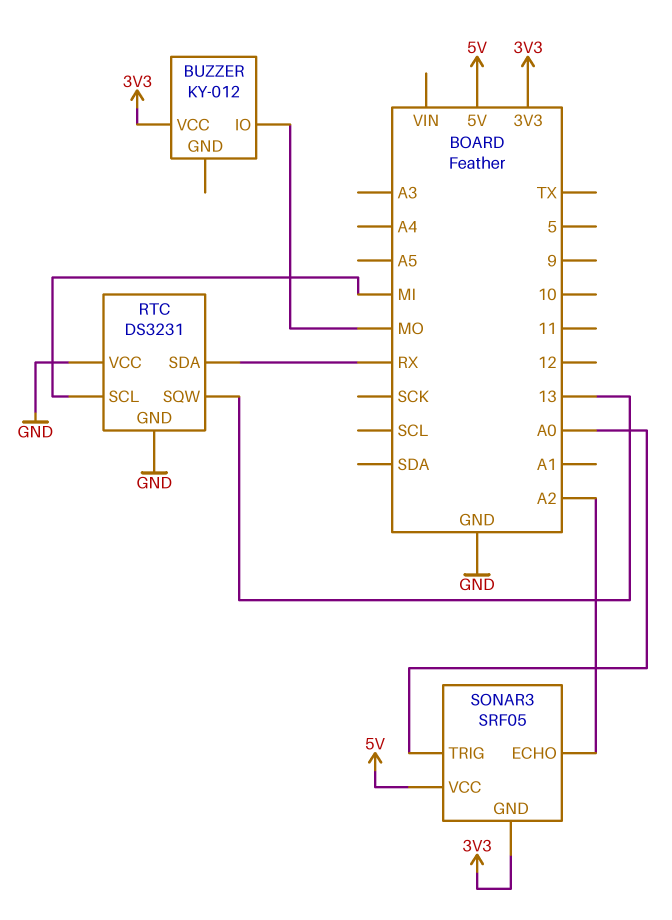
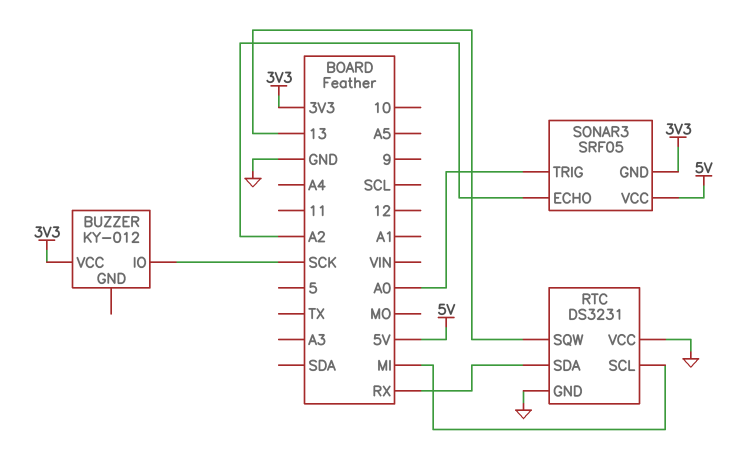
BUZZER pin IO: MO -> SCK

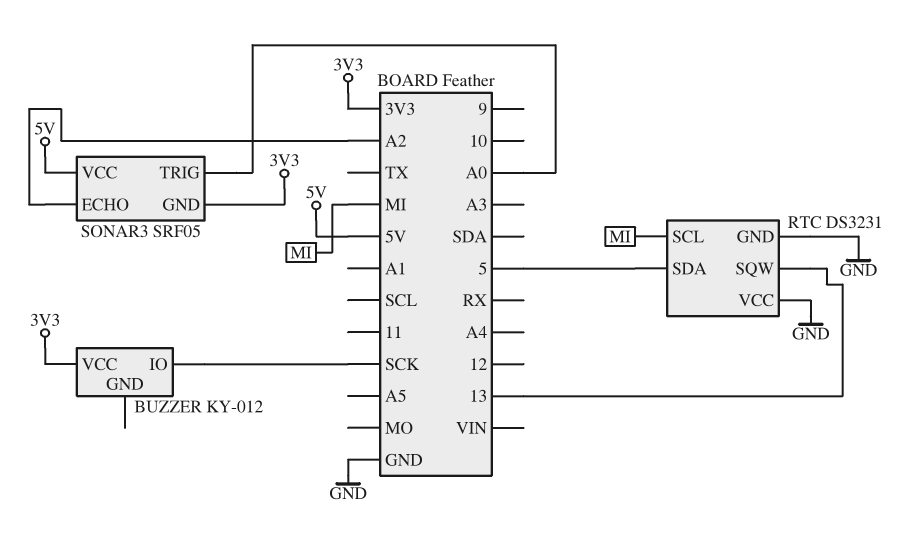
RTC pin SDA: RX -> 5

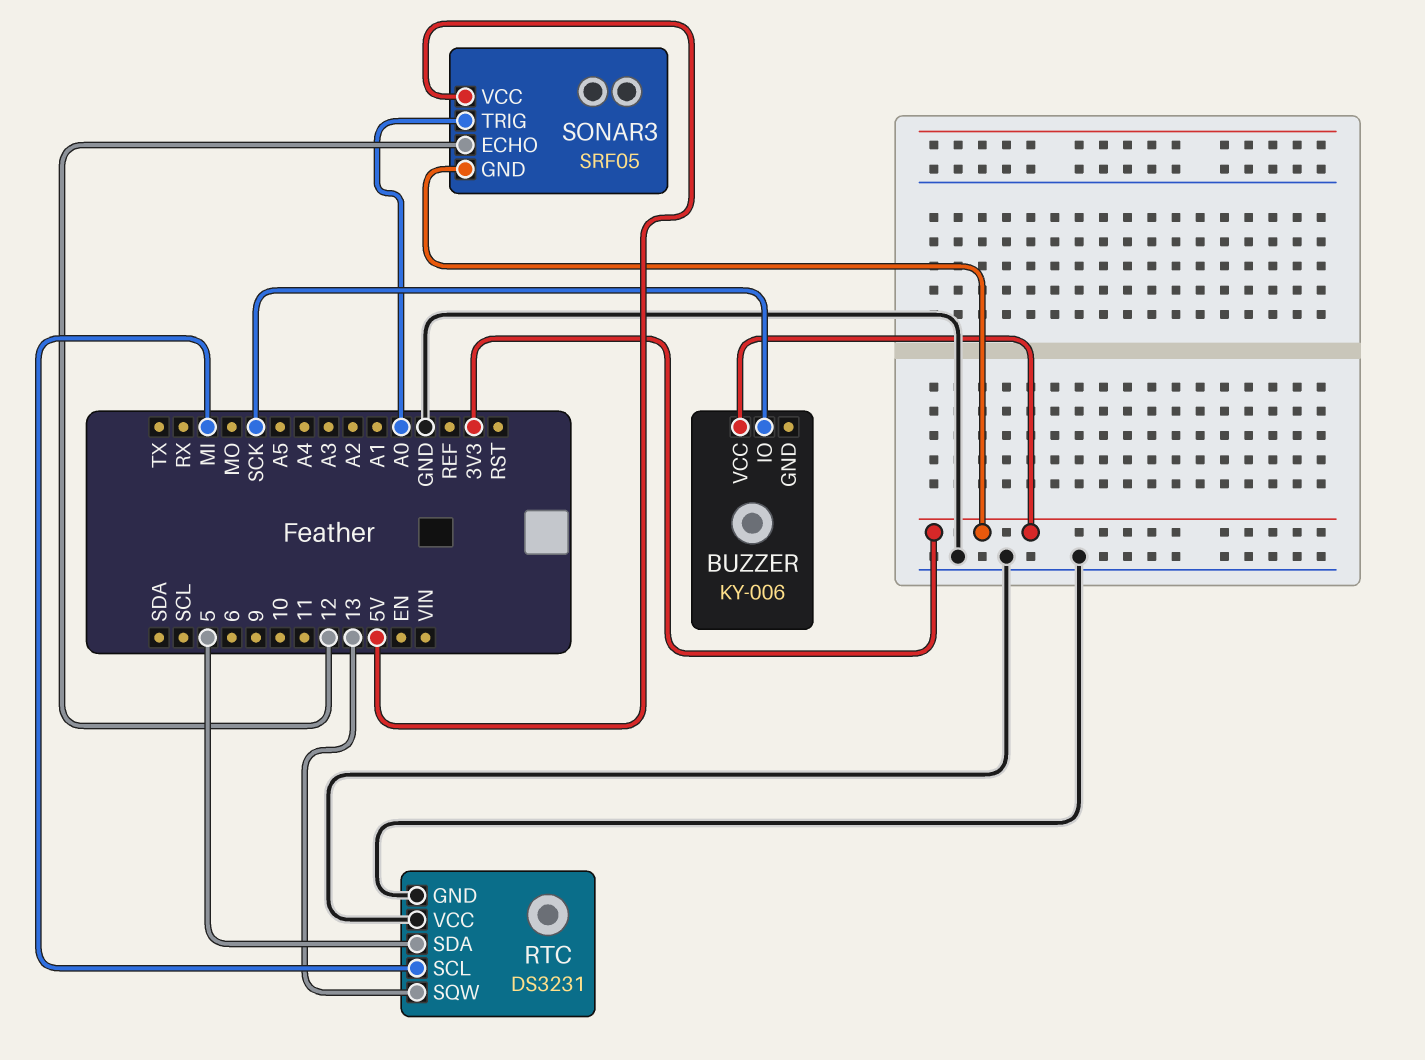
BUZZER: KY-012 -> KY-006
SONAR3 pin ECHO: A2 -> 12

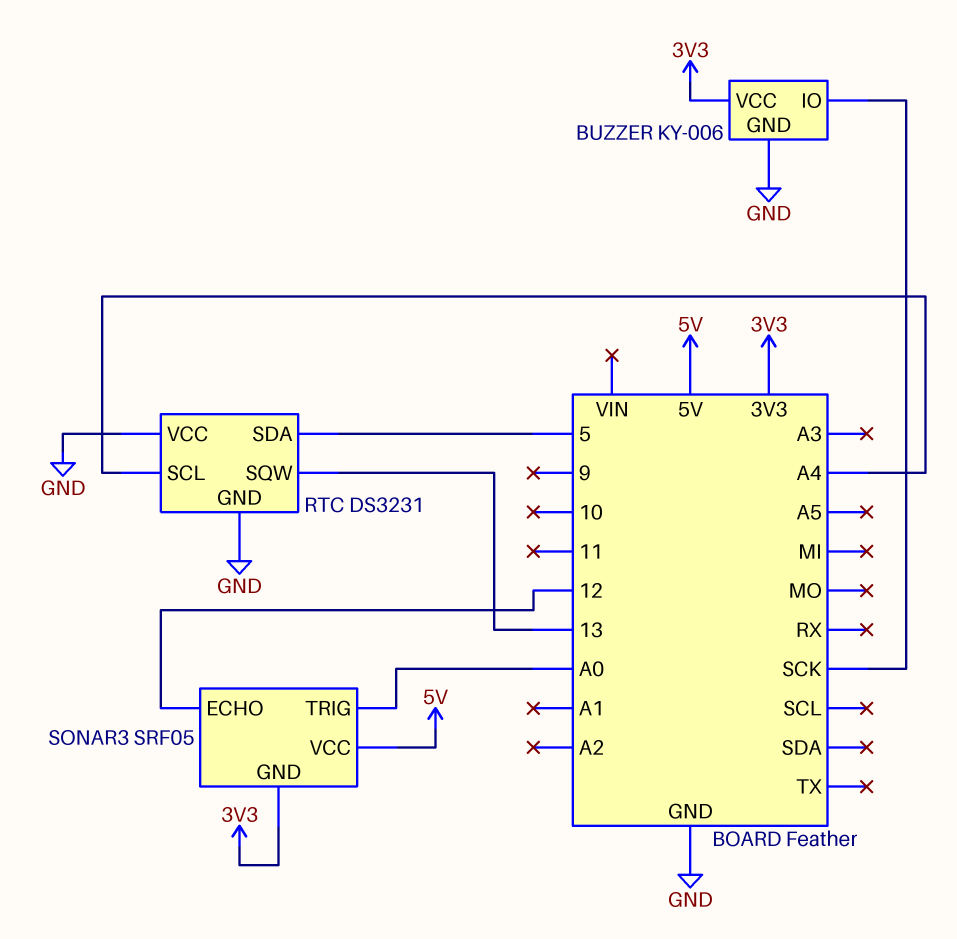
BUZZER pin GND: none -> GND
RTC pin SCL: MI -> A4

